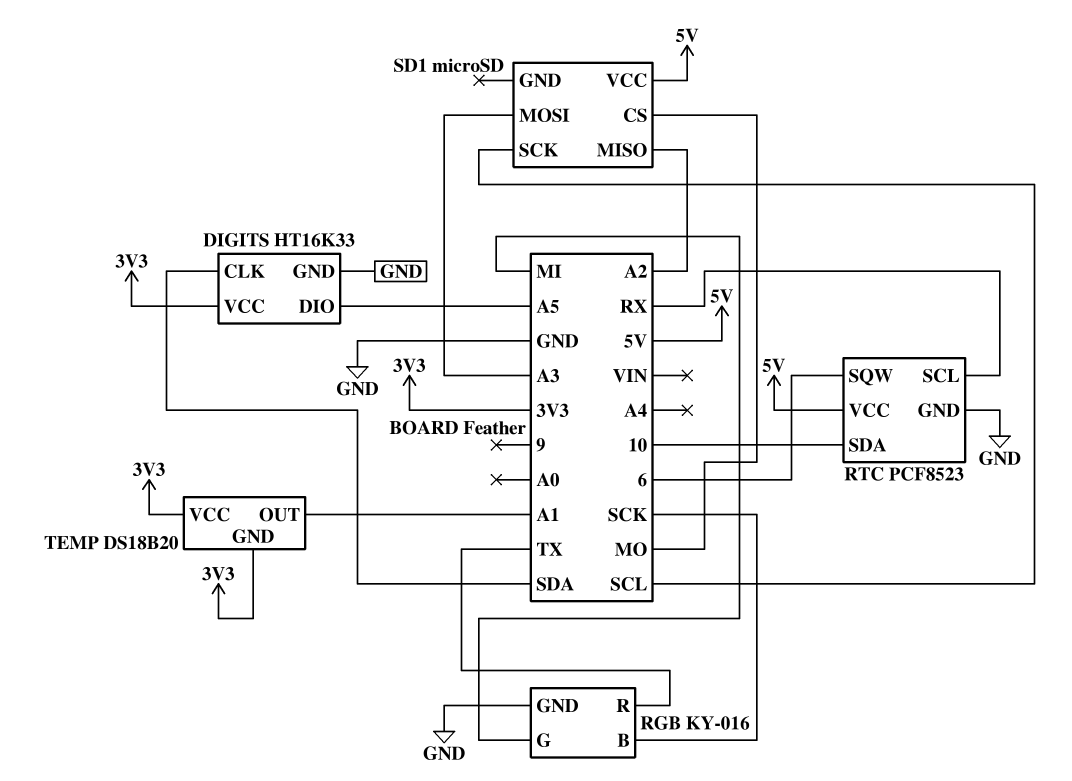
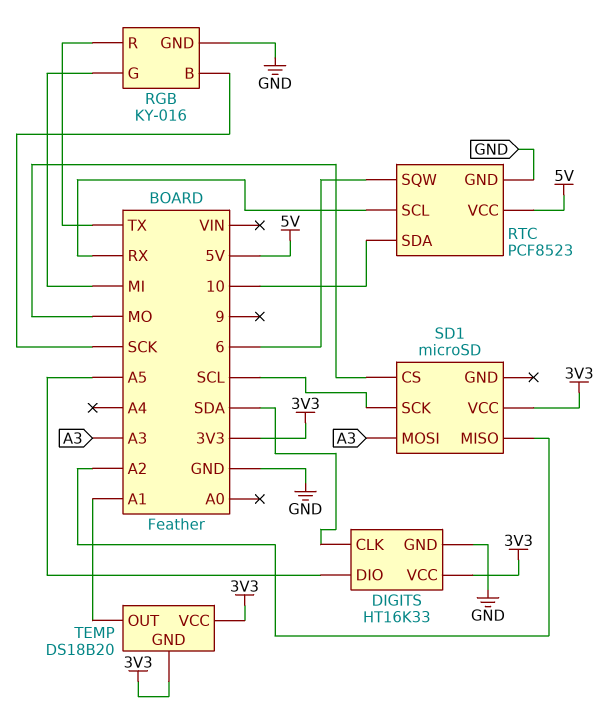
SD1 pin VCC: 5V -> 3V3

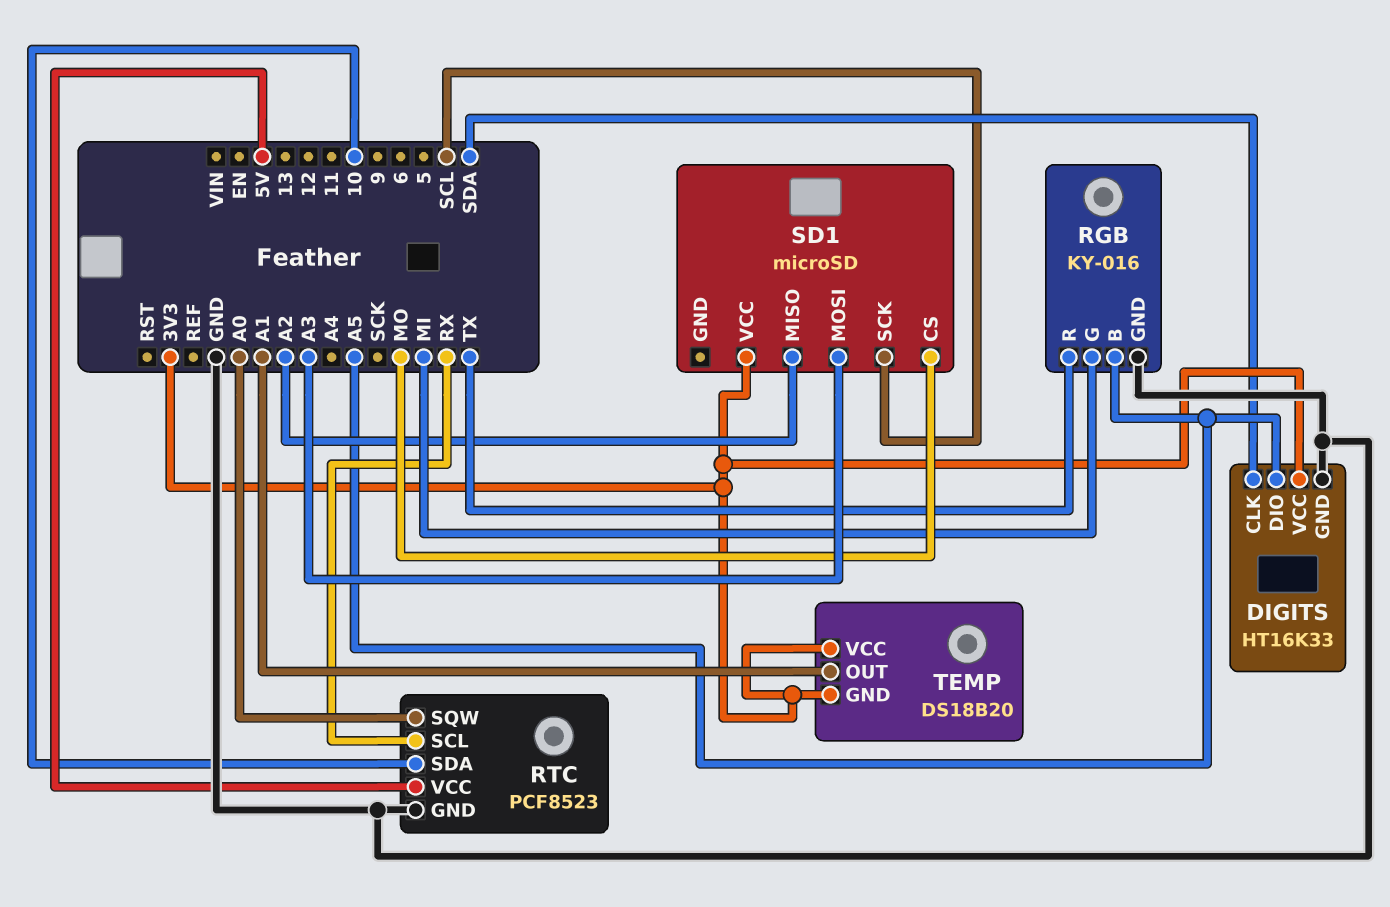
RGB pin B: SCK -> A5
RTC pin SQW: 6 -> A0

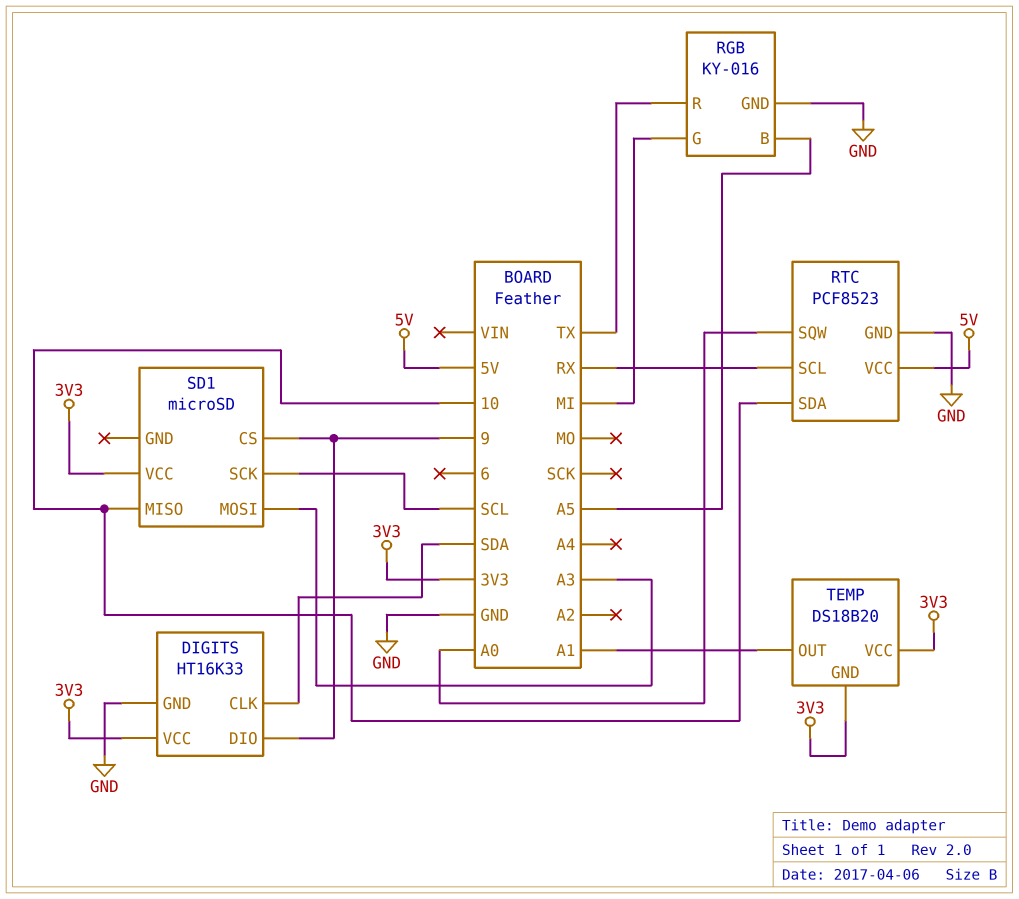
DIGITS pin DIO: A5 -> 9
SD1 pin CS: MO -> 9
SD1 pin MISO: A2 -> 10

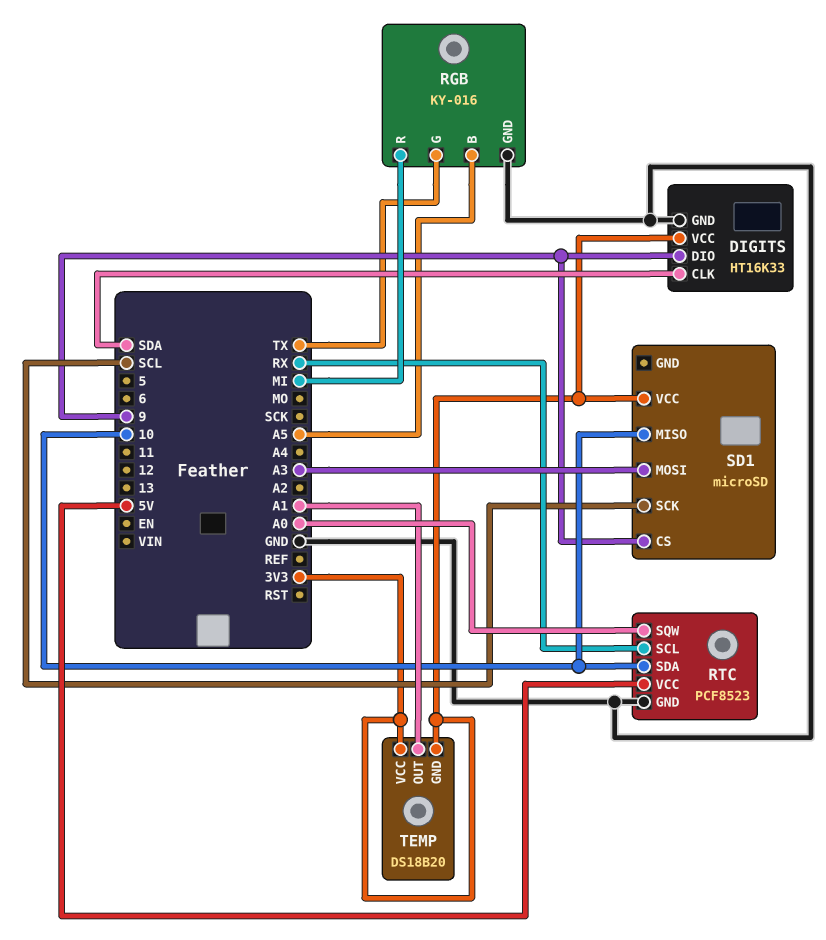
RGB pin G: MI -> TX
RGB pin R: TX -> MI

